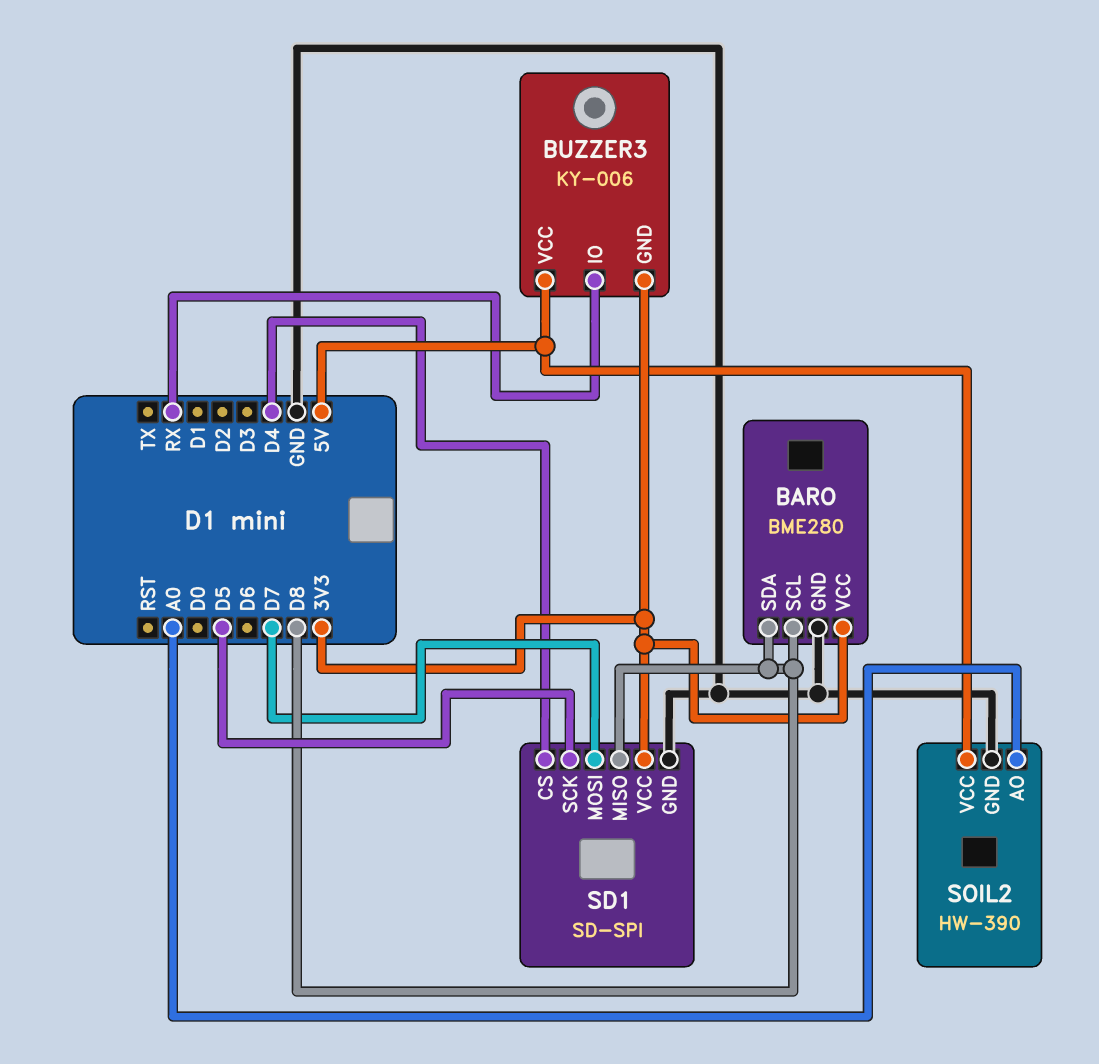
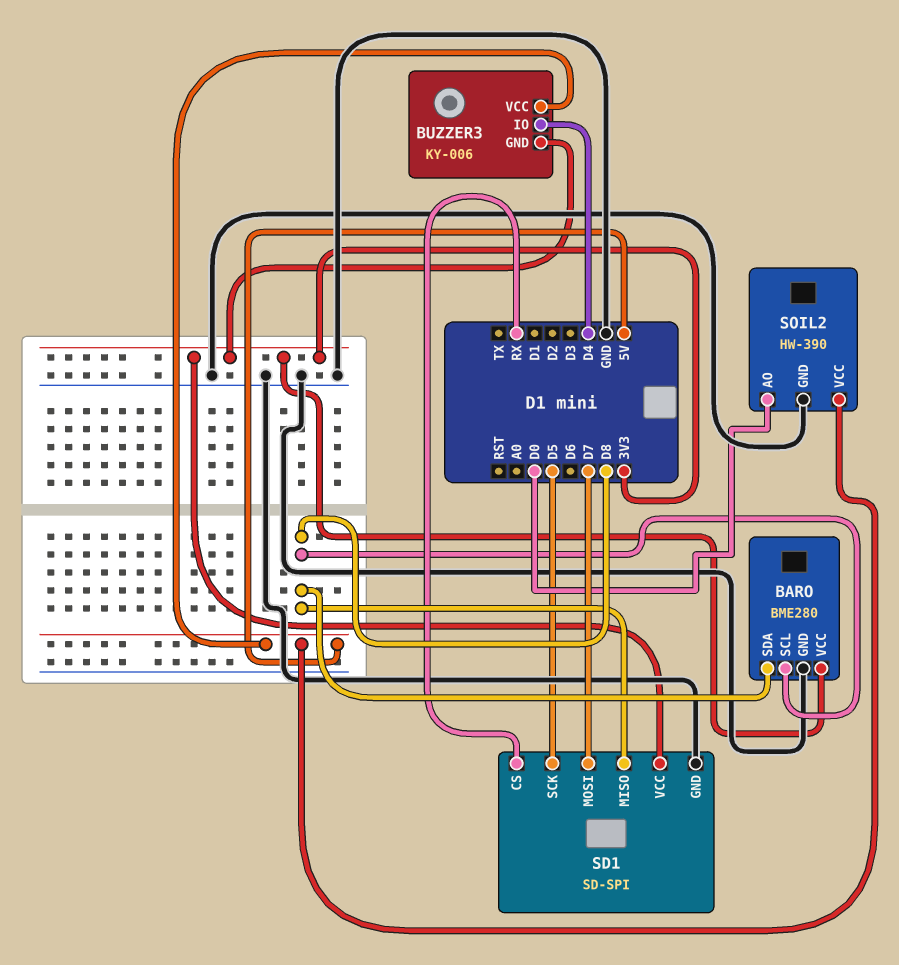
BUZZER3 pin IO: RX -> D4
SD1 pin CS: D4 -> RX
SOIL2 pin AO: A0 -> D0

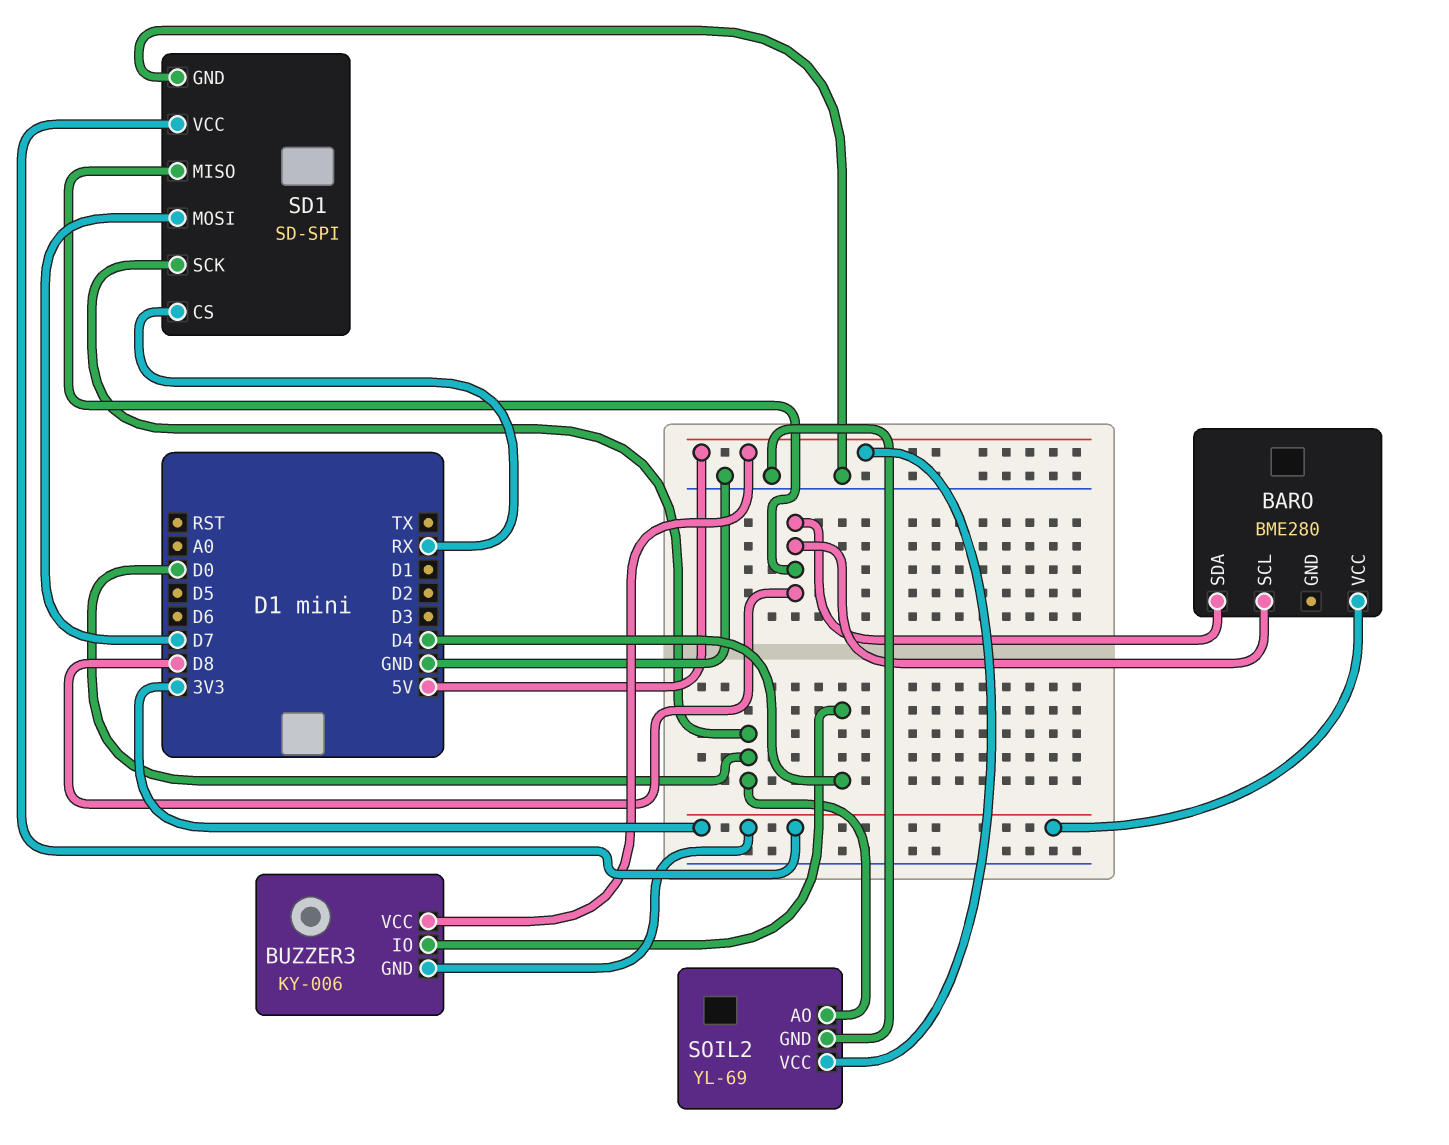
BARO pin GND: GND -> none
SD1 pin SCK: D5 -> D0
SOIL2: HW-390 -> YL-69

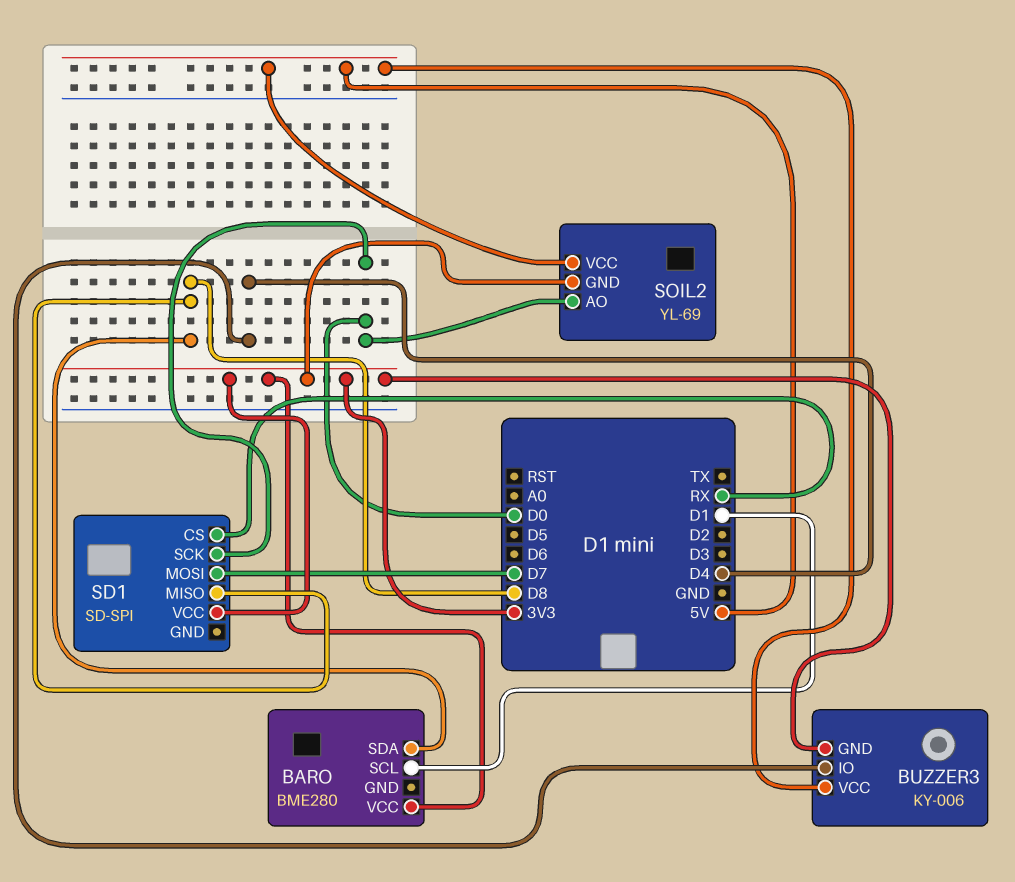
BARO pin SCL: D8 -> D1
SD1 pin GND: GND -> none
SOIL2 pin GND: GND -> 3V3

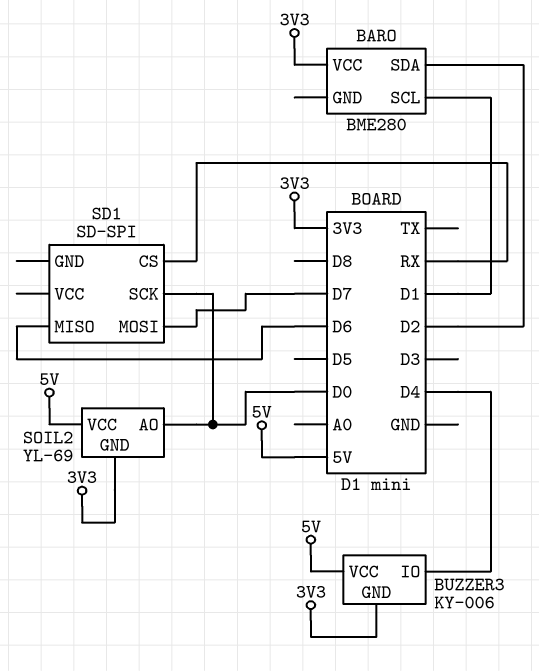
BARO pin SDA: D8 -> D2
SD1 pin MISO: D8 -> D6
SD1 pin VCC: 3V3 -> none

